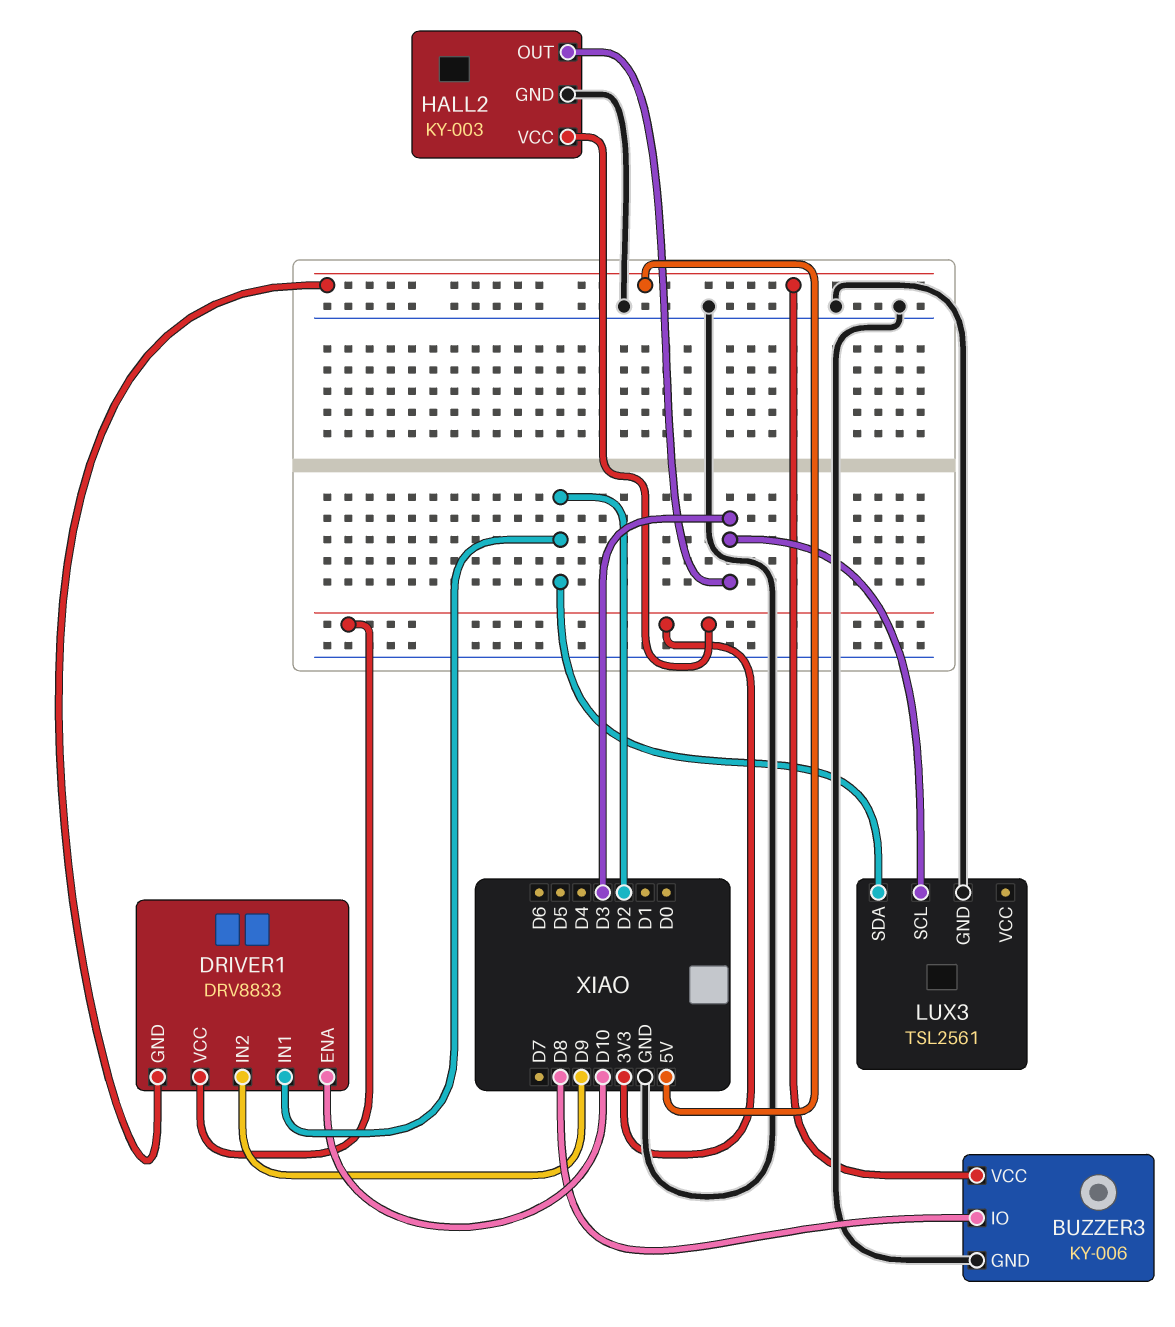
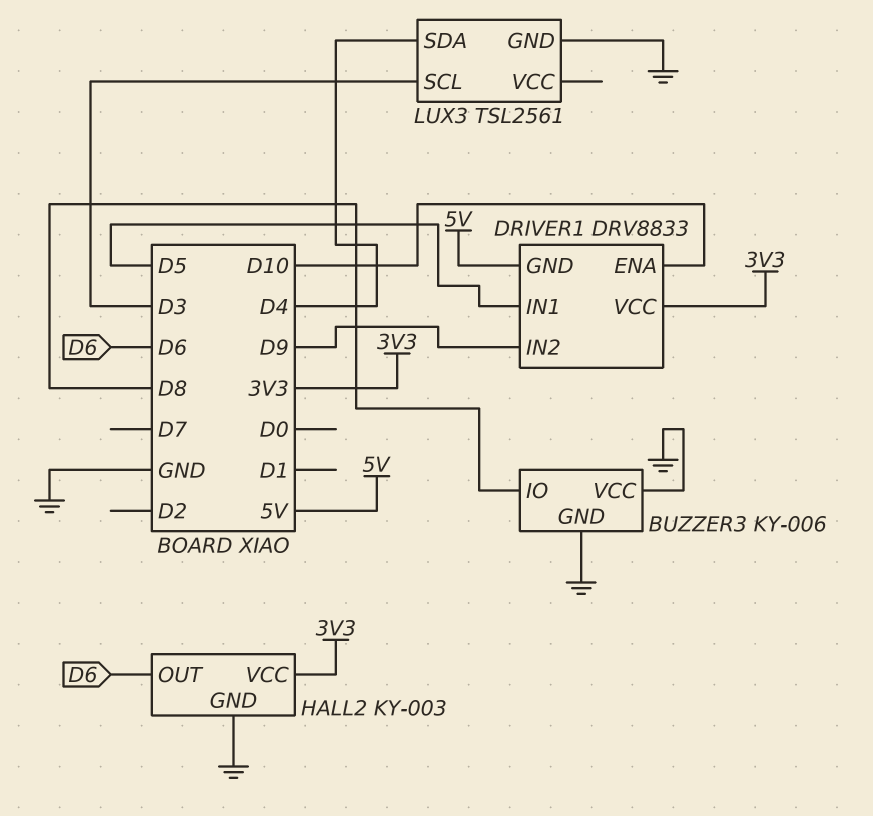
BUZZER3 pin VCC: 5V -> GND
DRIVER1 pin IN1: D2 -> D5
HALL2 pin OUT: D3 -> D6
LUX3 pin SDA: D2 -> D4

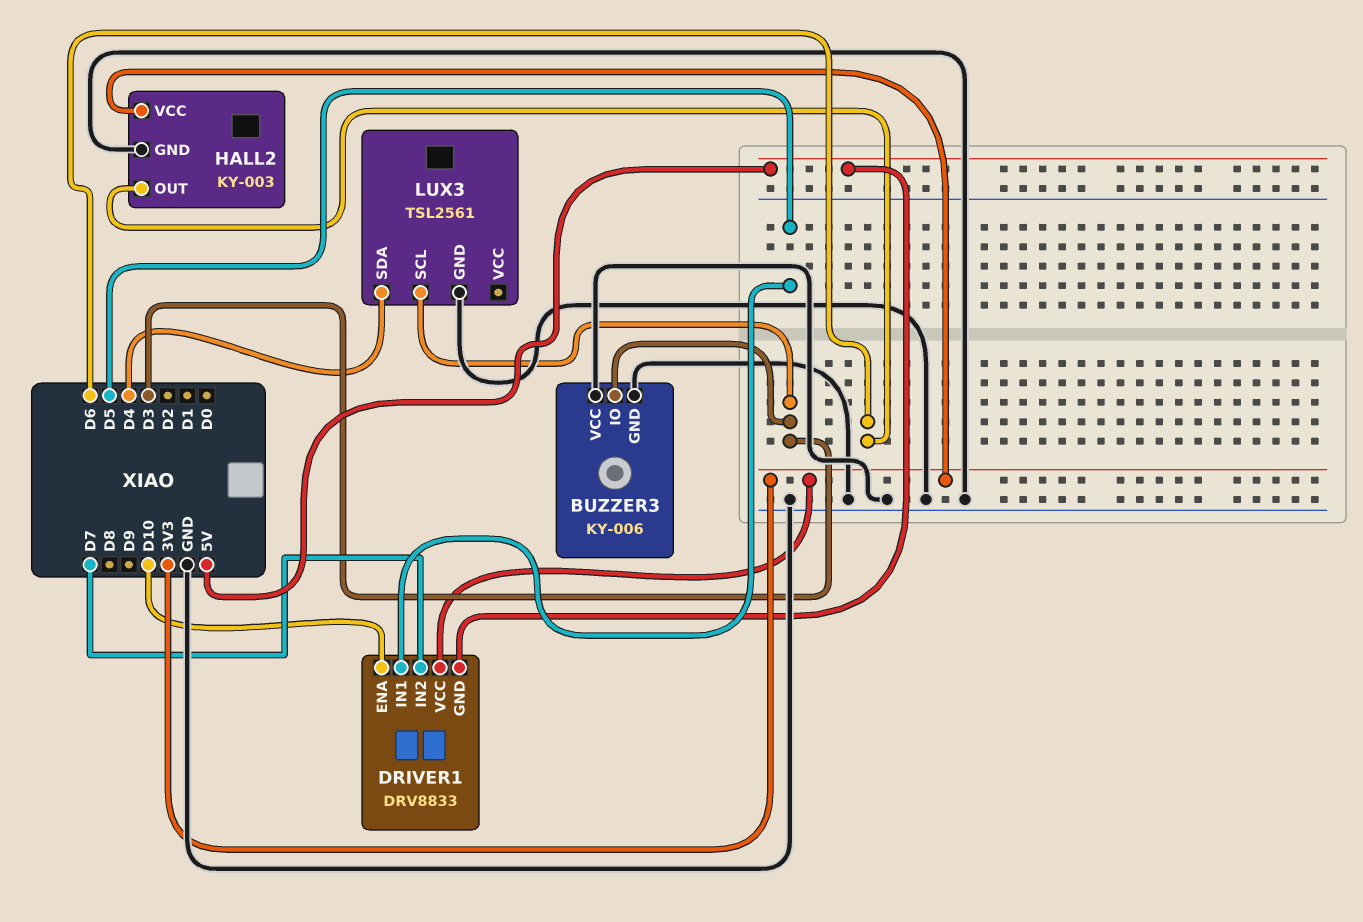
BUZZER3 pin IO: D8 -> D3
DRIVER1 pin IN2: D9 -> D7

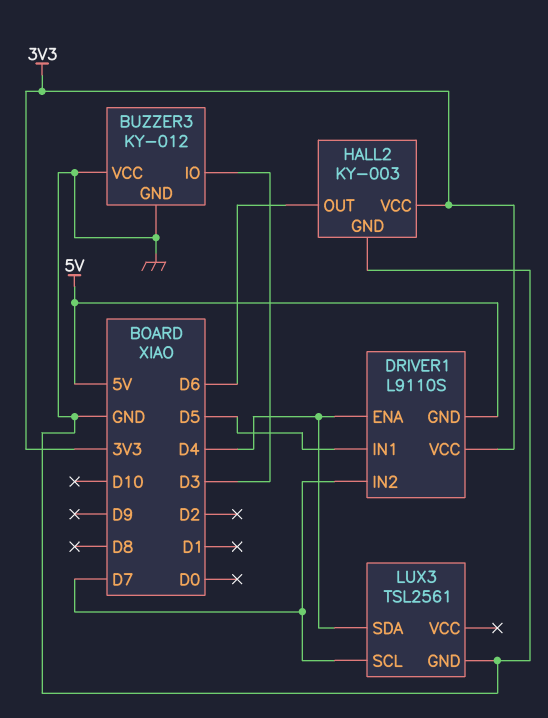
BUZZER3: KY-006 -> KY-012
DRIVER1: DRV8833 -> L9110S
DRIVER1 pin ENA: D10 -> D4
LUX3 pin SCL: D3 -> D7

